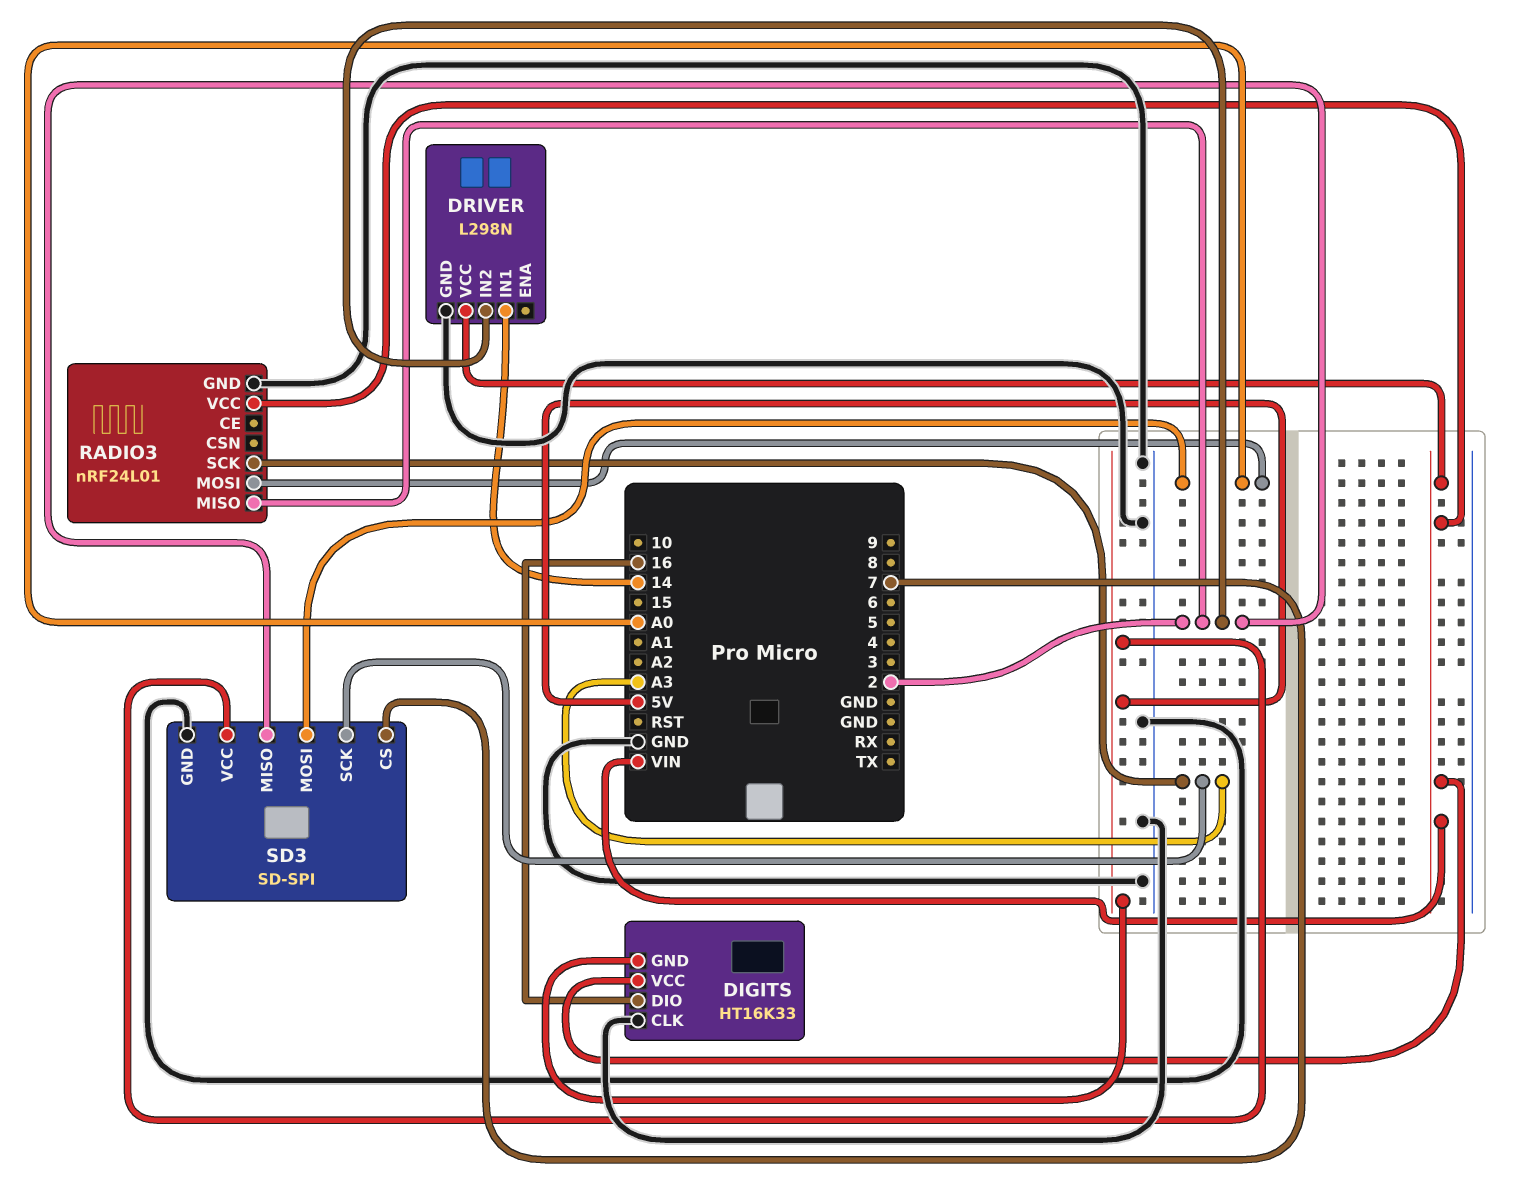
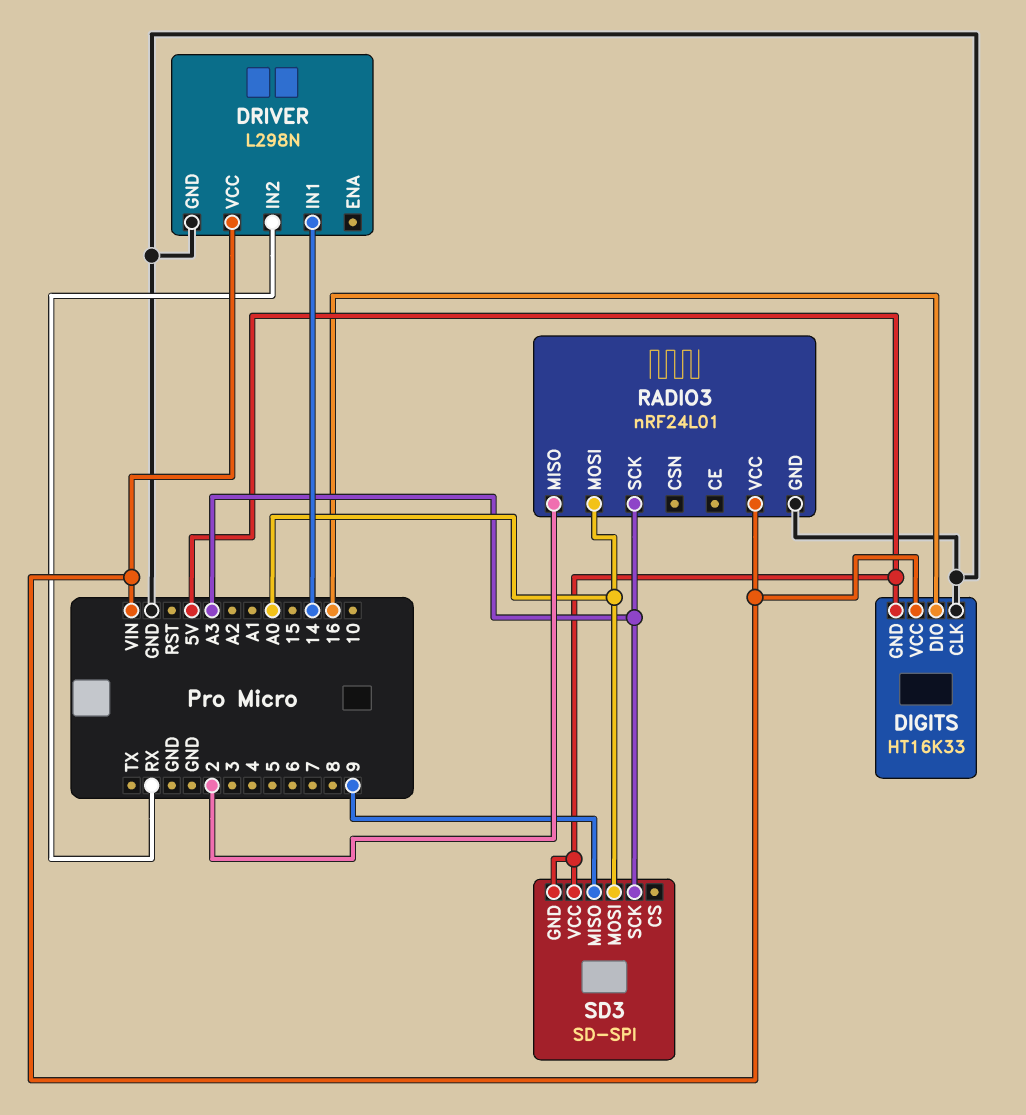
DRIVER pin IN2: 2 -> RX
SD3 pin CS: 7 -> none
SD3 pin GND: GND -> 5V
SD3 pin MISO: 2 -> 9

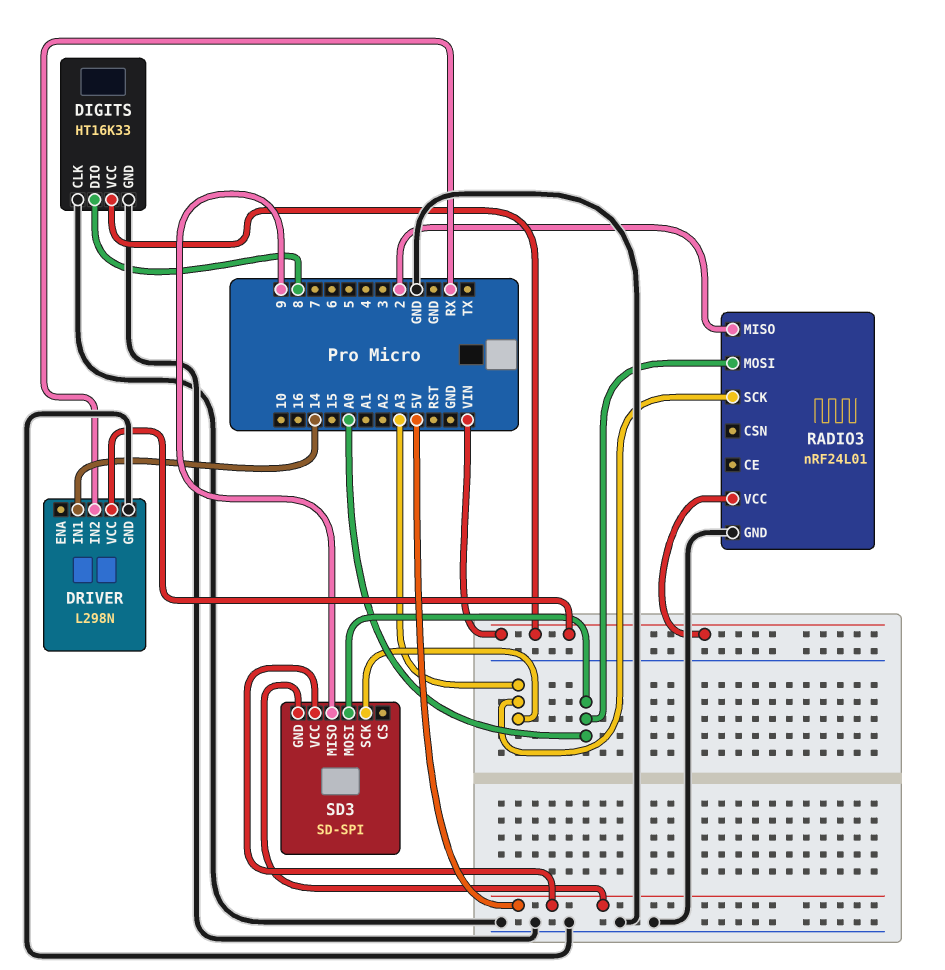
DIGITS pin DIO: 16 -> 8
DIGITS pin GND: 5V -> GND

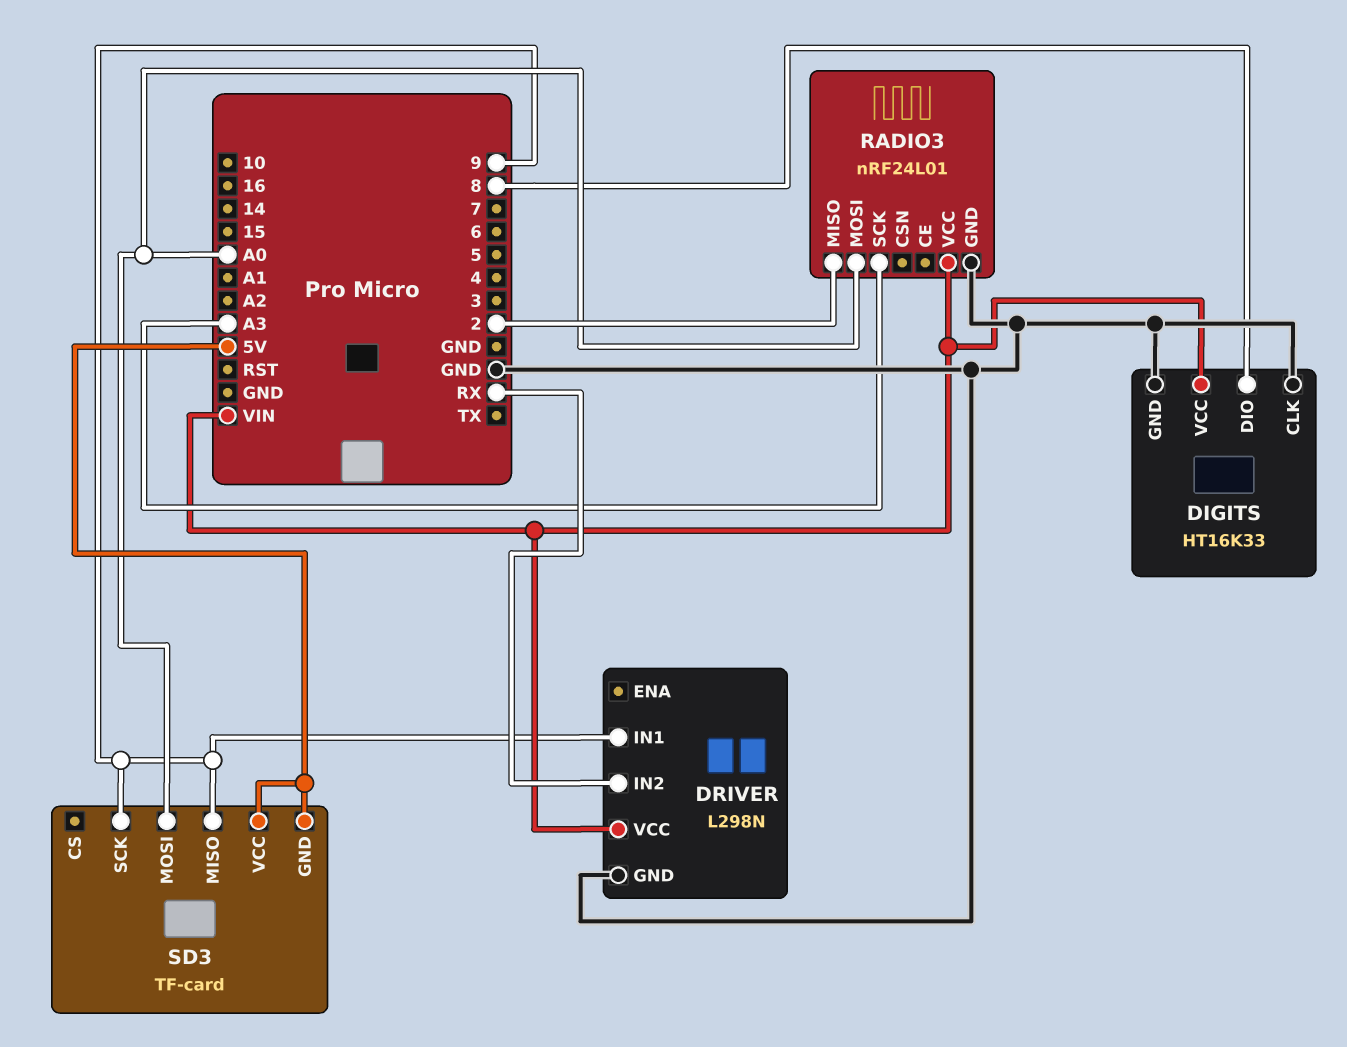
DRIVER pin IN1: 14 -> 9
SD3: SD-SPI -> TF-card
SD3 pin SCK: A3 -> 9

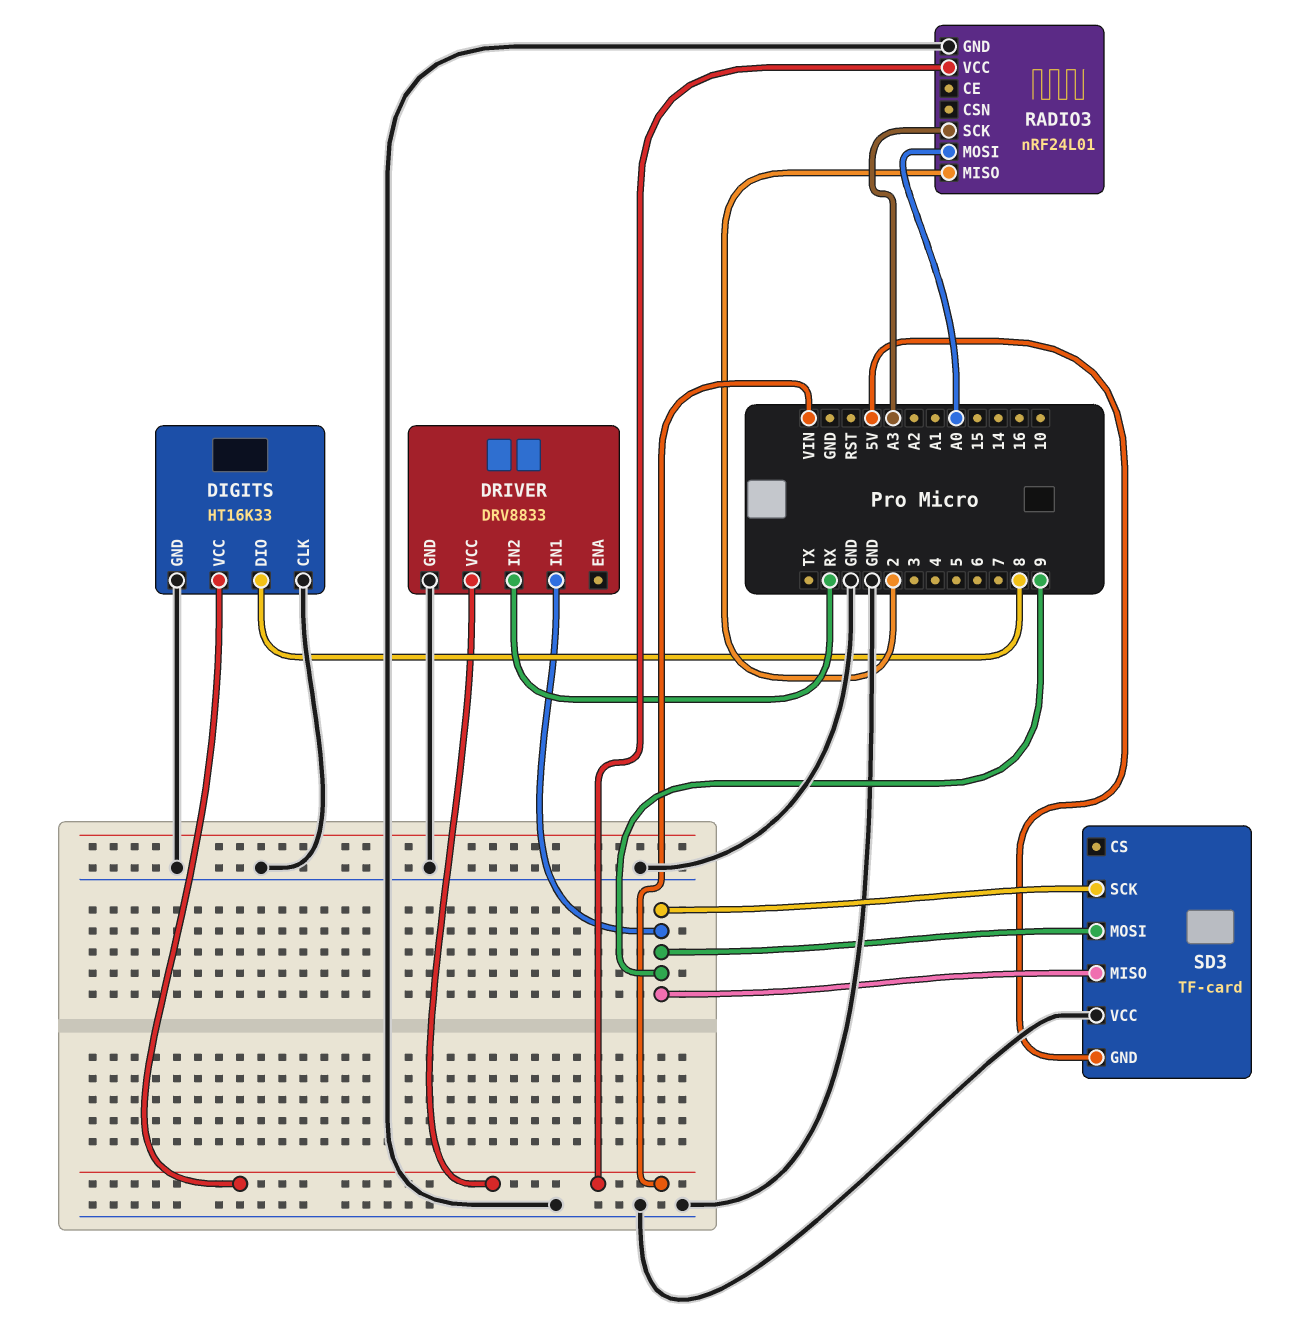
DRIVER: L298N -> DRV8833
SD3 pin MOSI: A0 -> 9
SD3 pin VCC: 5V -> GND

